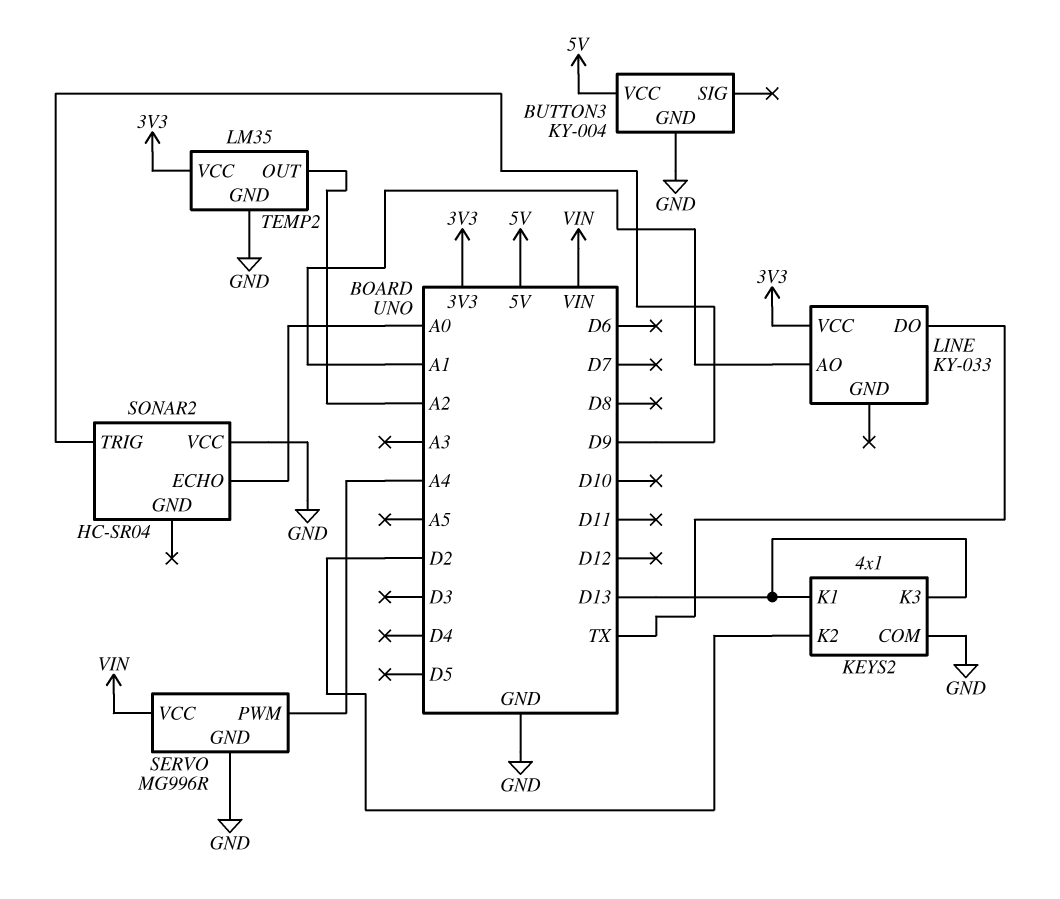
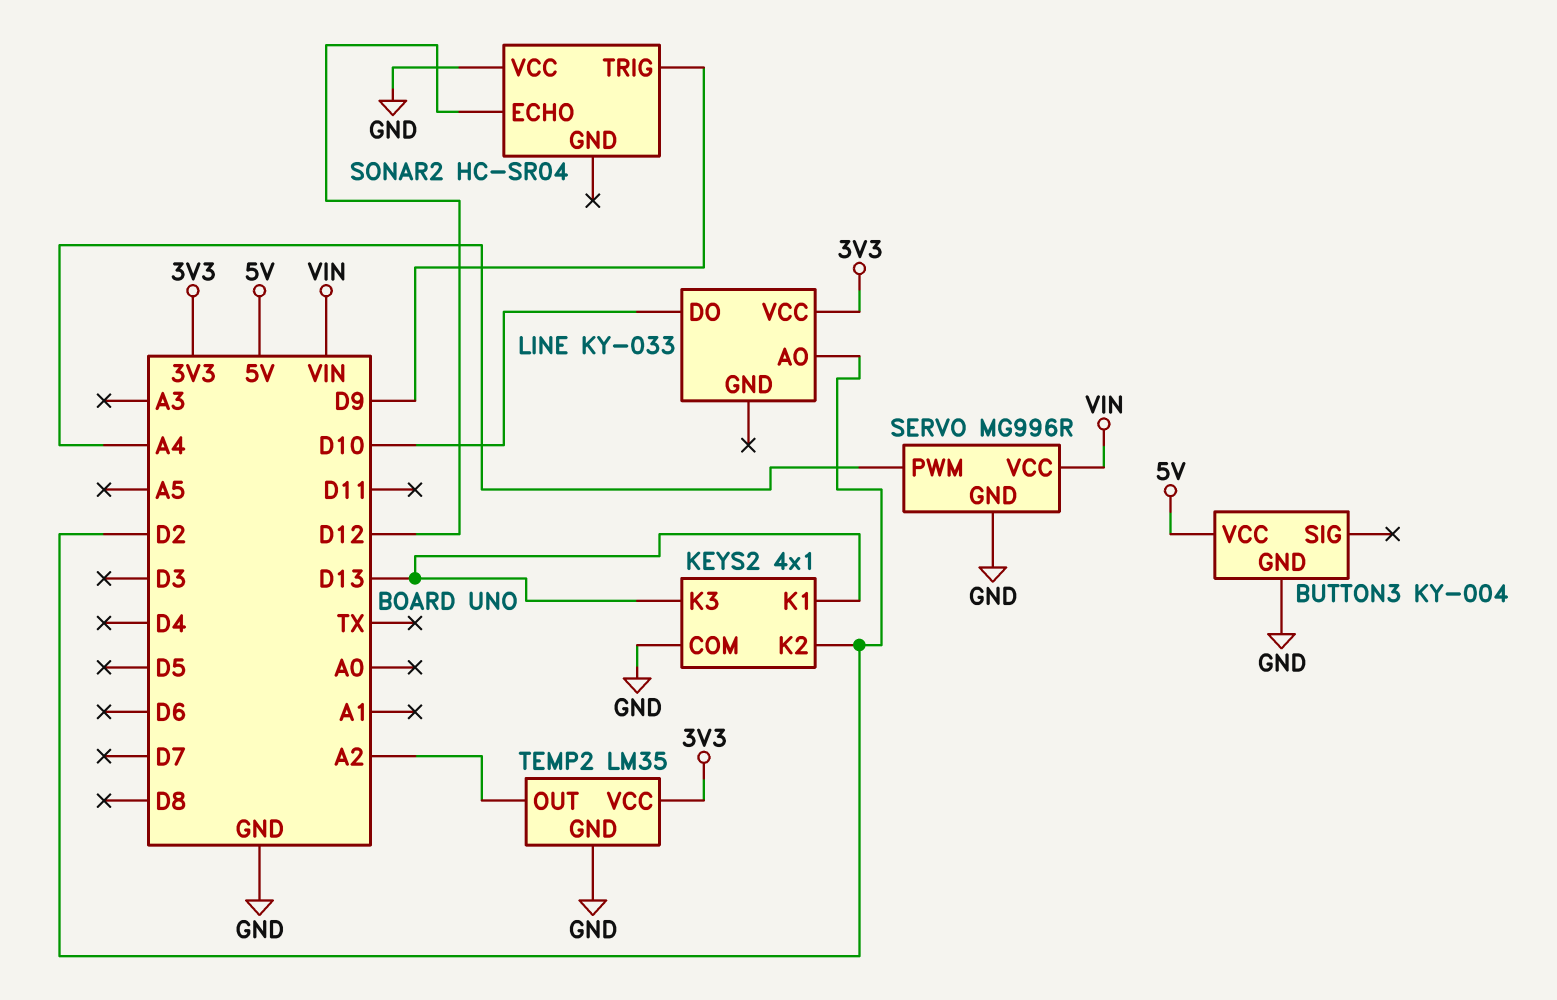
LINE pin AO: A1 -> D2
LINE pin DO: TX -> D10
SONAR2 pin ECHO: A0 -> D12

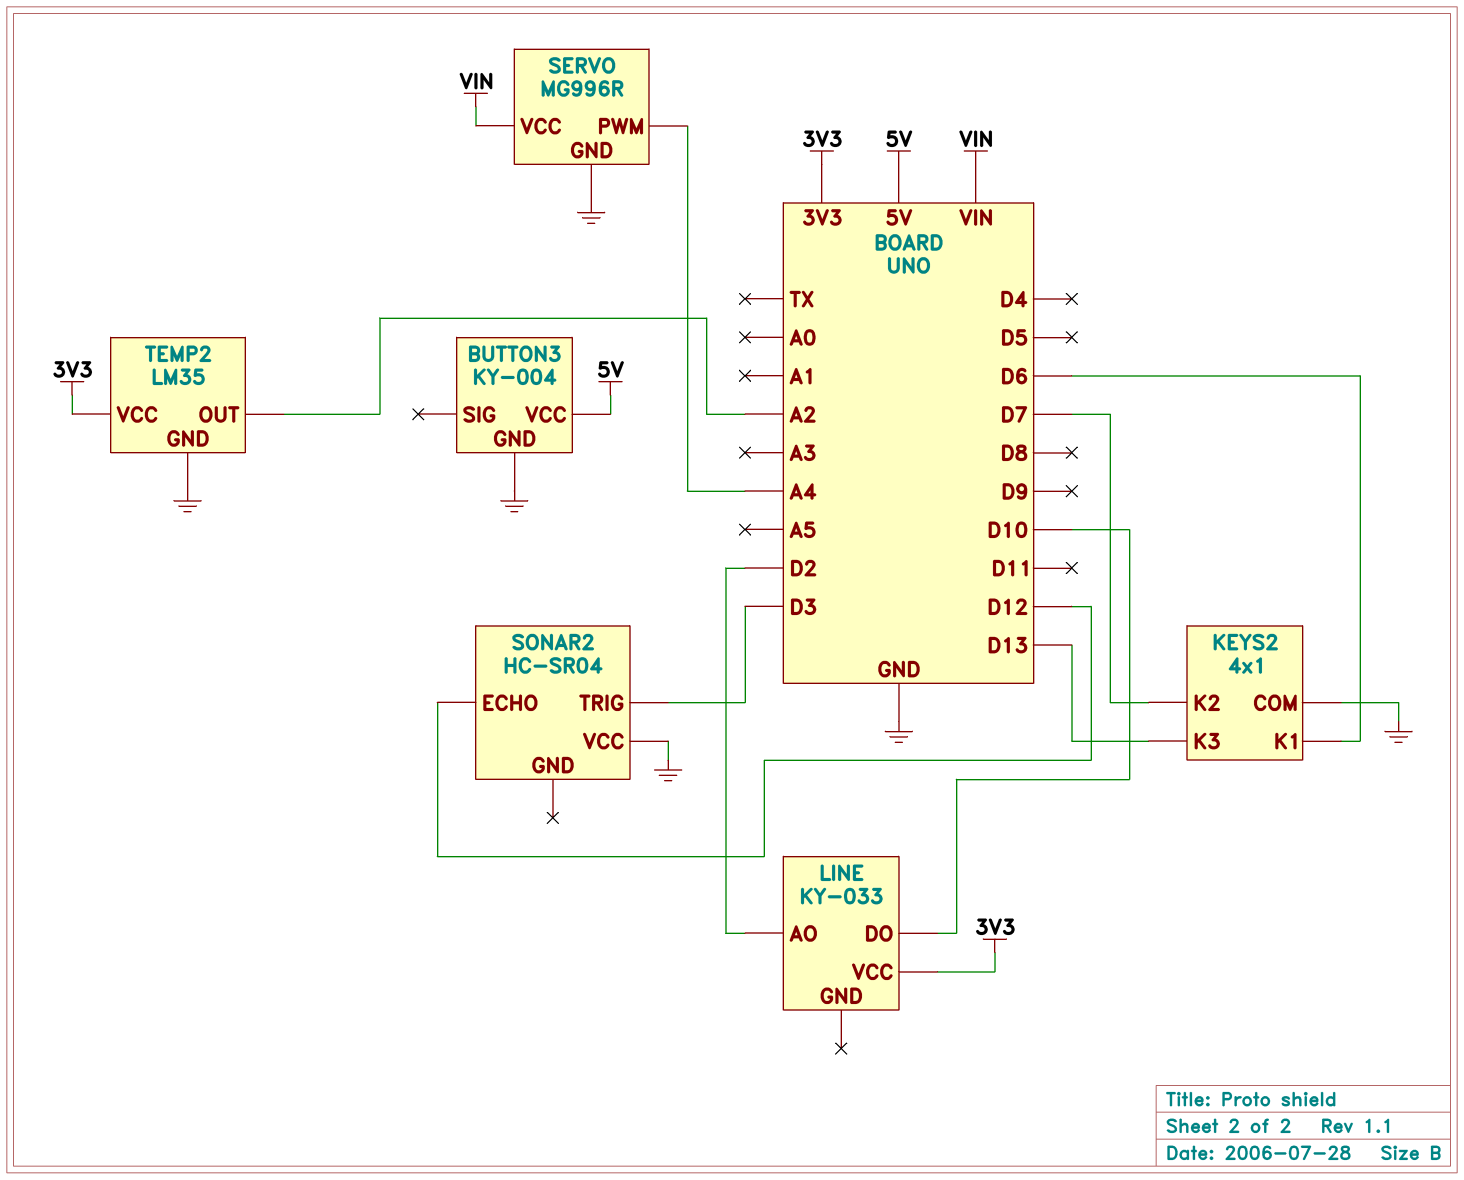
KEYS2 pin K1: D13 -> D6
KEYS2 pin K2: D2 -> D7
SONAR2 pin TRIG: D9 -> D3

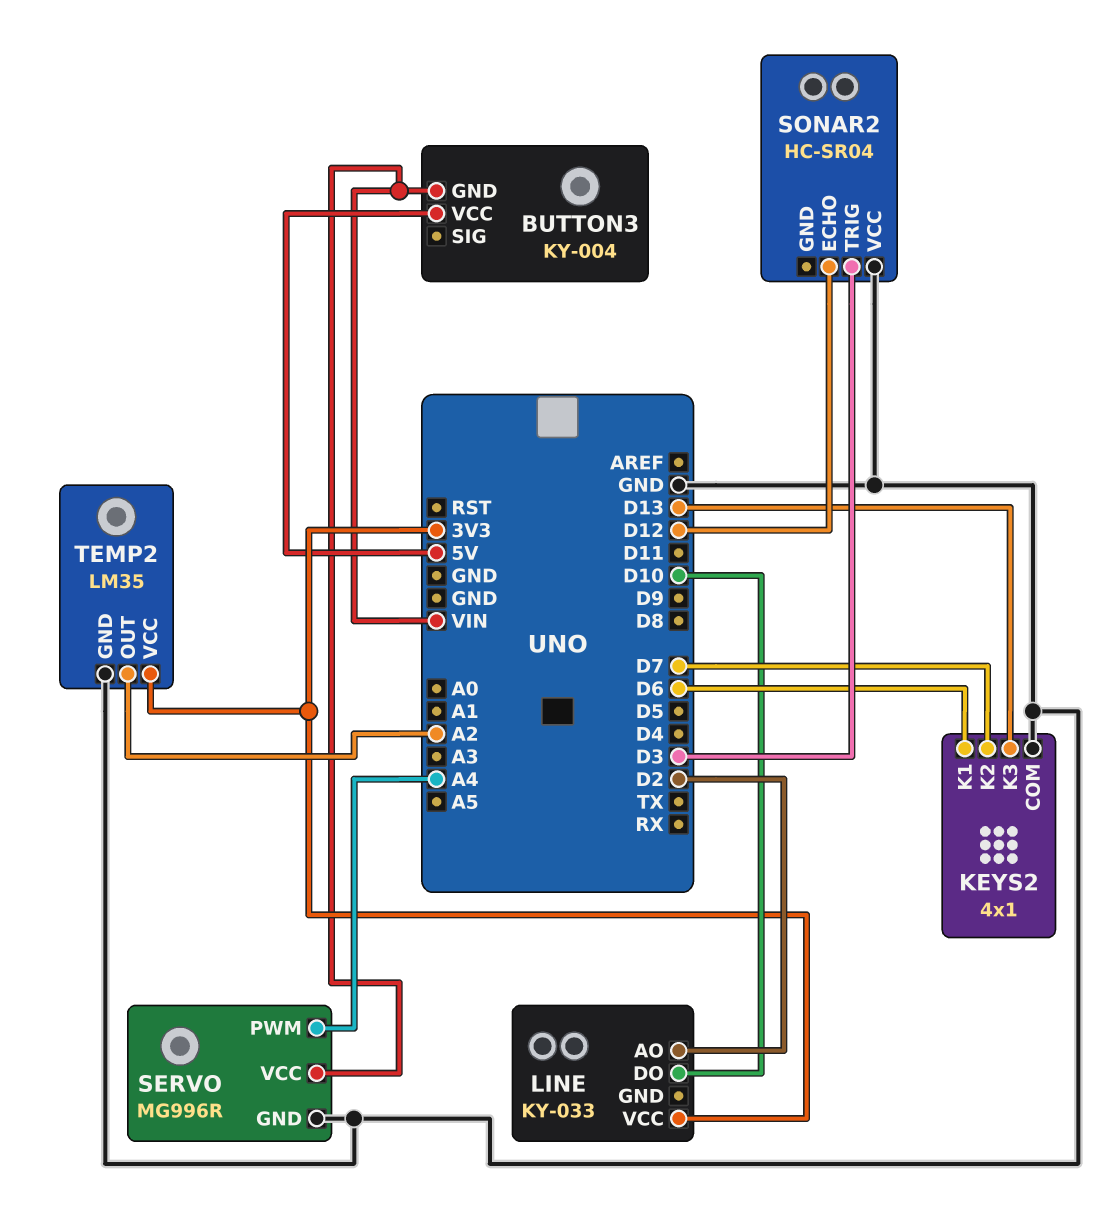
BUTTON3 pin GND: GND -> VIN

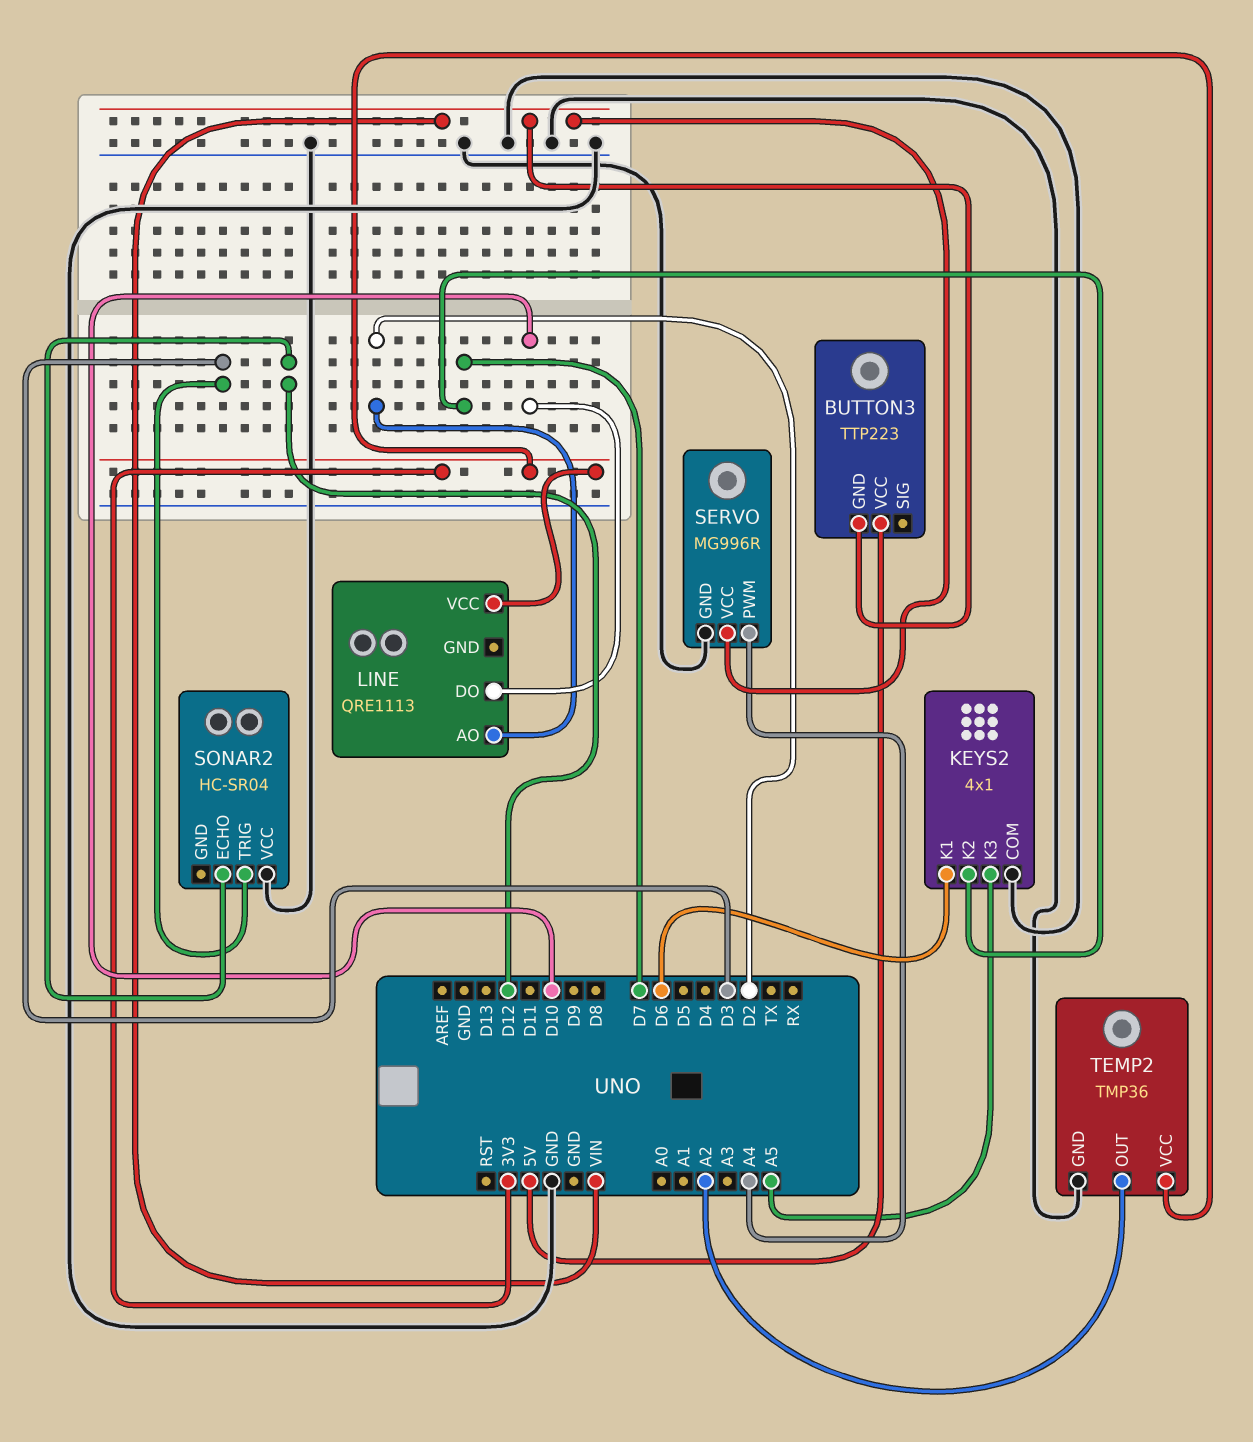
BUTTON3: KY-004 -> TTP223
KEYS2 pin K3: D13 -> A5
LINE: KY-033 -> QRE1113
TEMP2: LM35 -> TMP36

